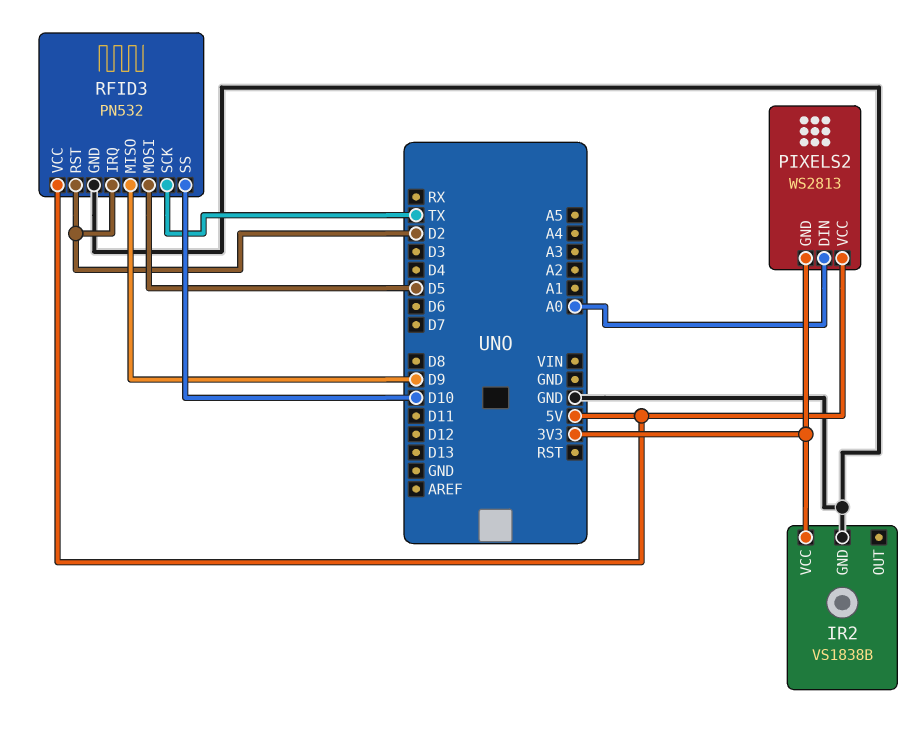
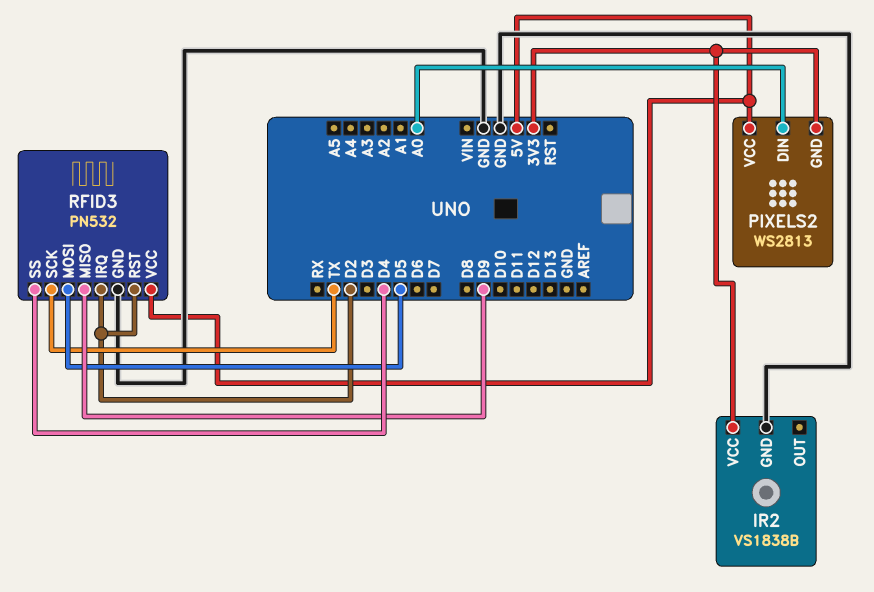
RFID3 pin SS: D10 -> D4

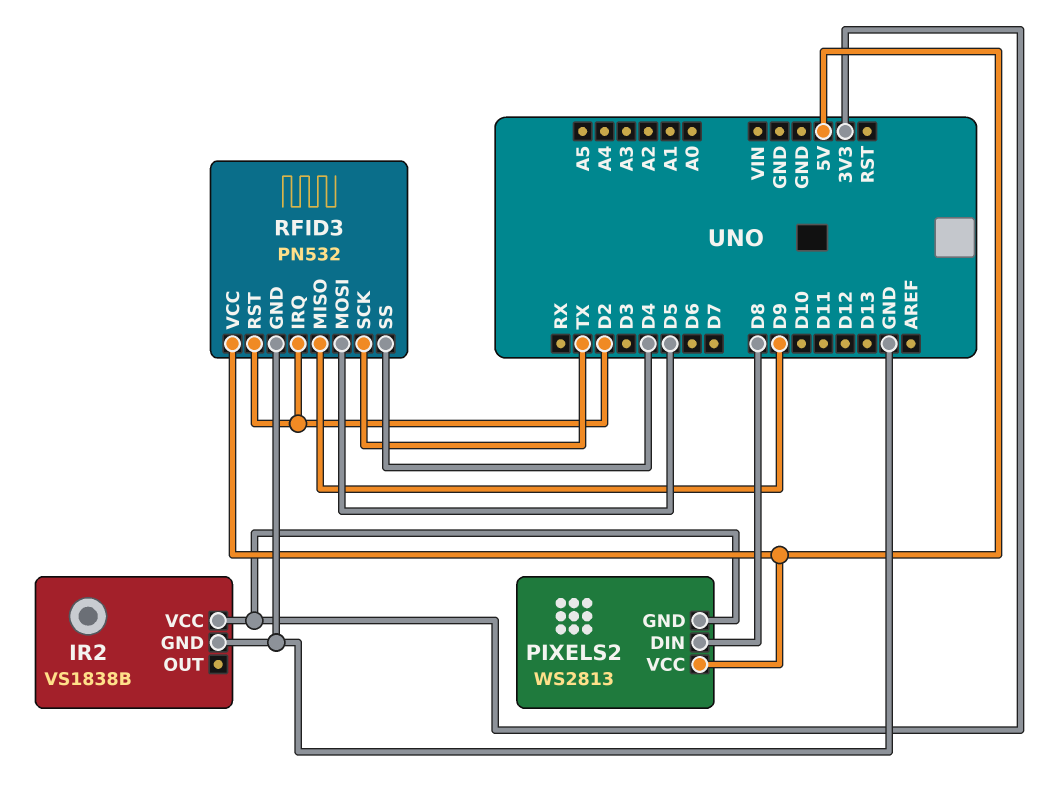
PIXELS2 pin DIN: A0 -> D8

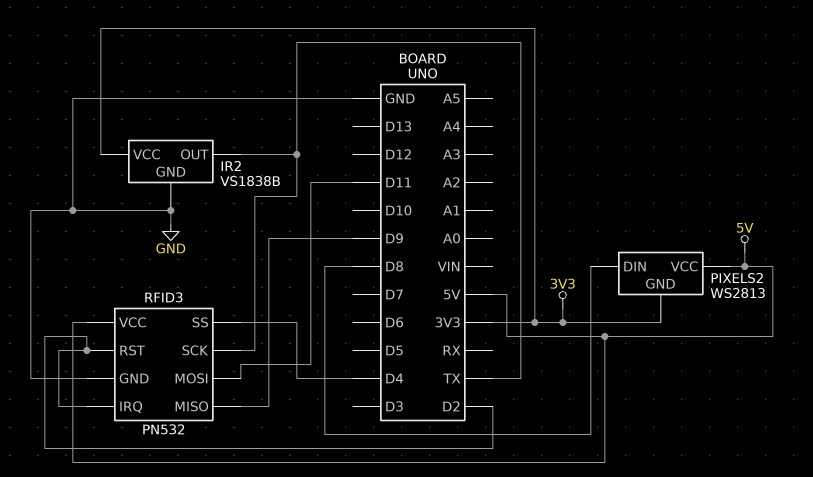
IR2 pin OUT: none -> TX
RFID3 pin MOSI: D5 -> D11

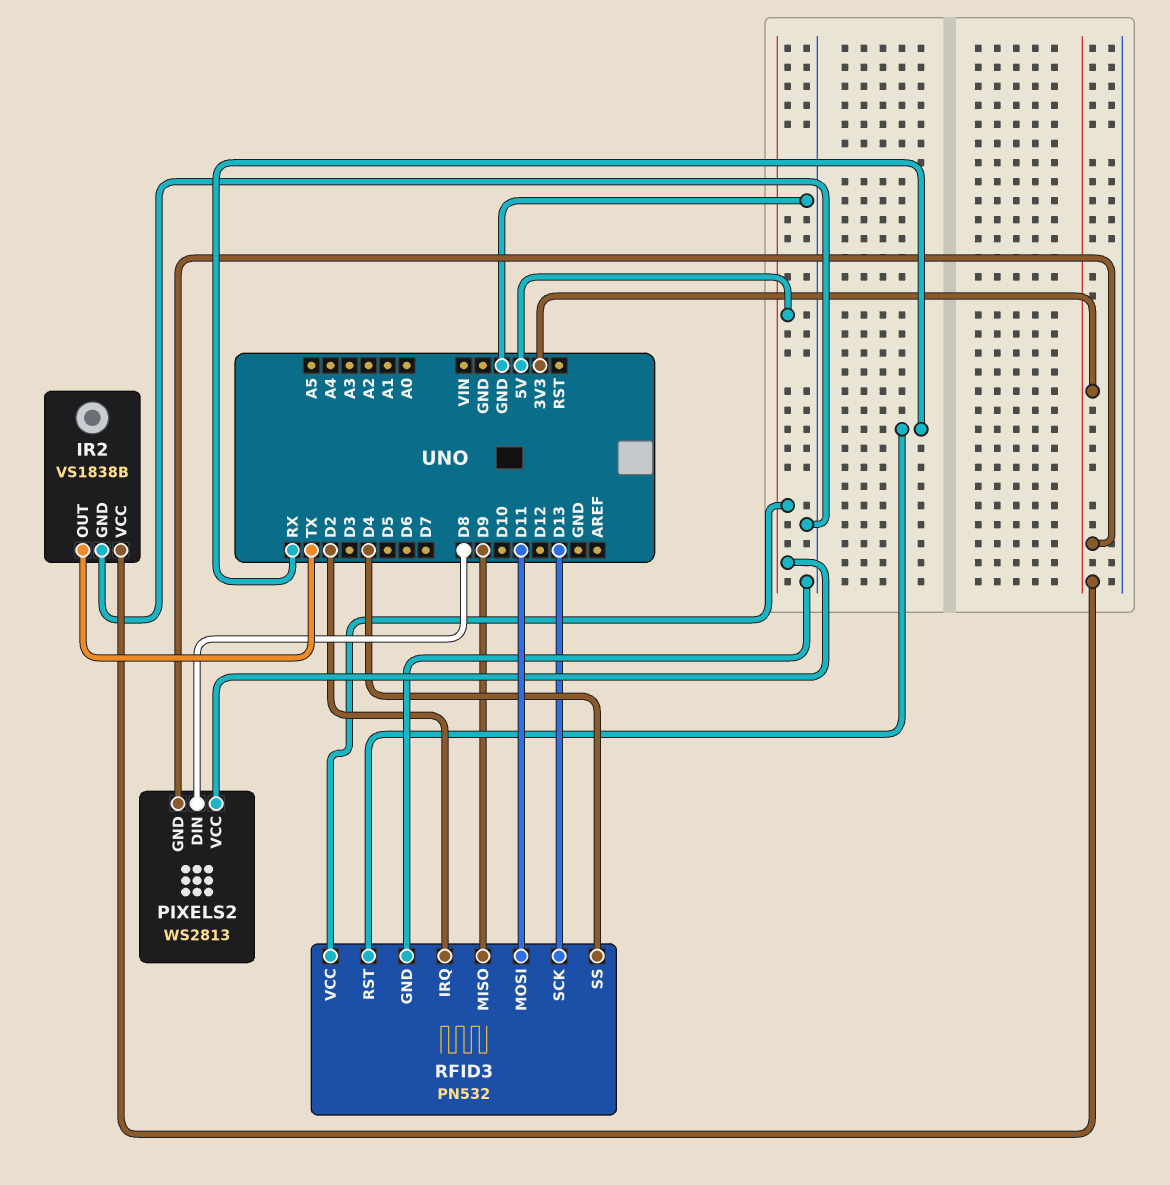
RFID3 pin RST: D2 -> RX
RFID3 pin SCK: TX -> D13

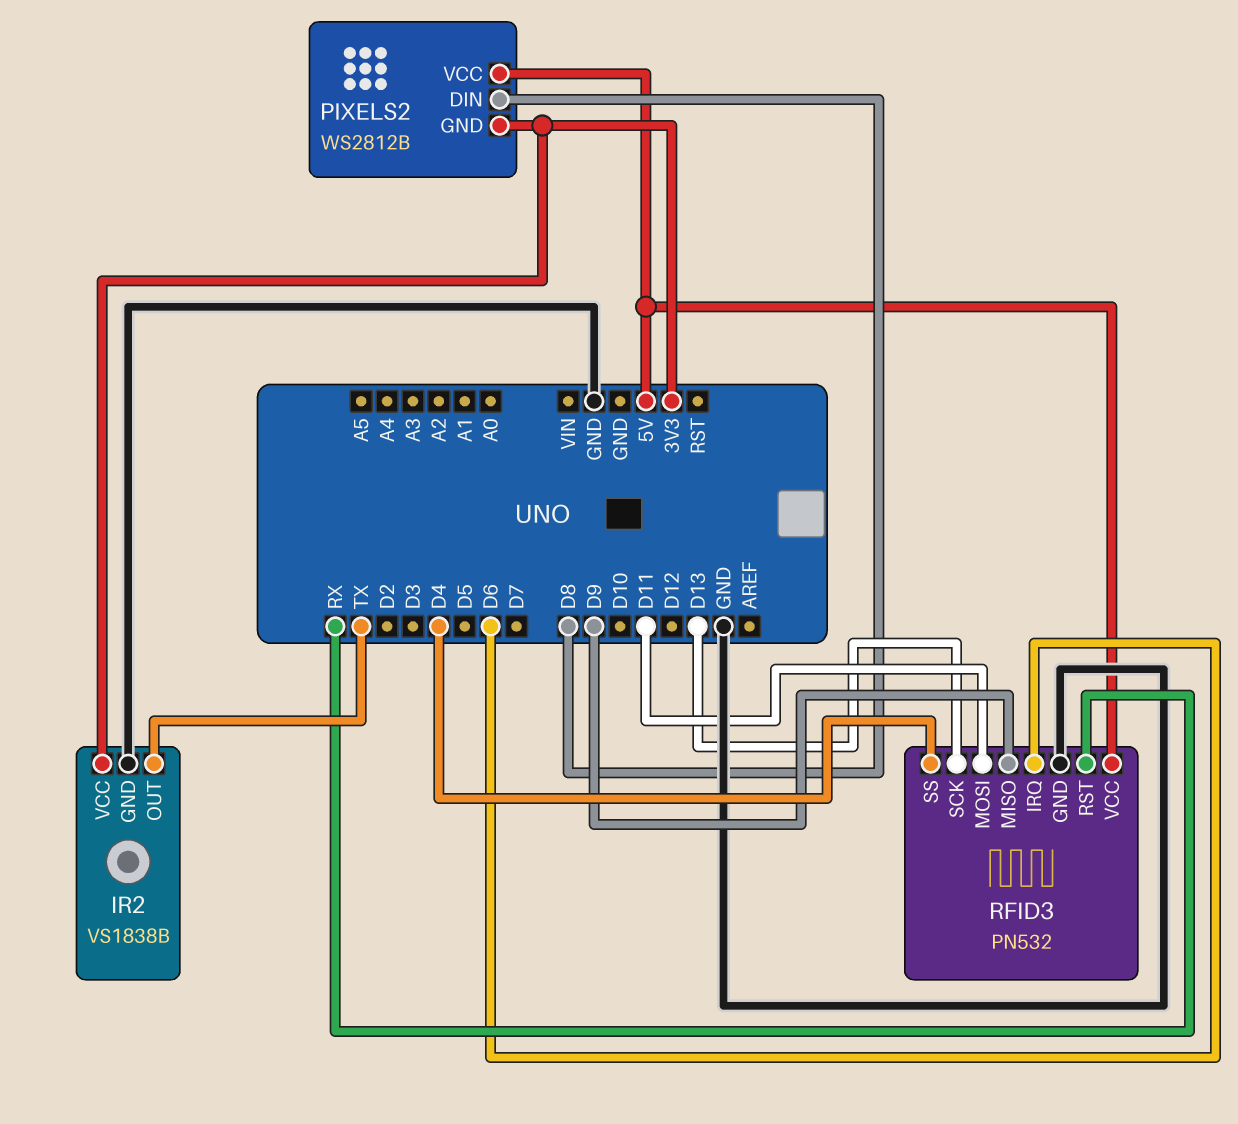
PIXELS2: WS2813 -> WS2812B
RFID3 pin IRQ: D2 -> D6

